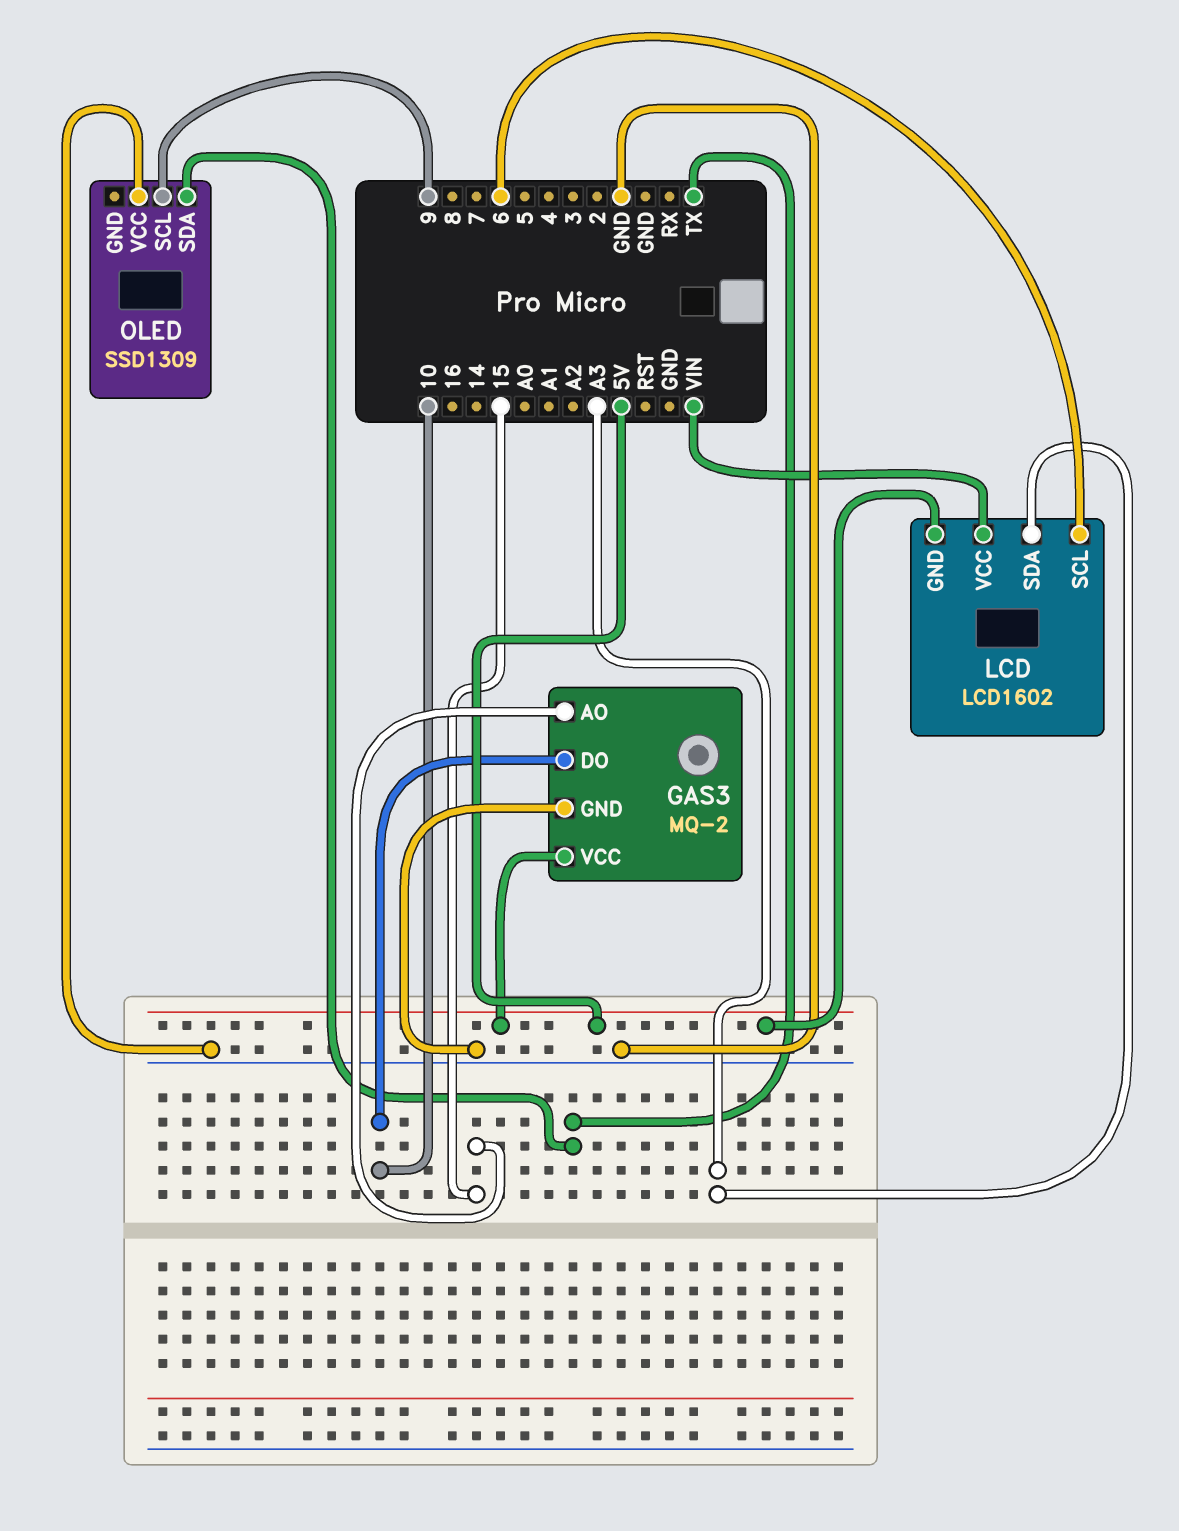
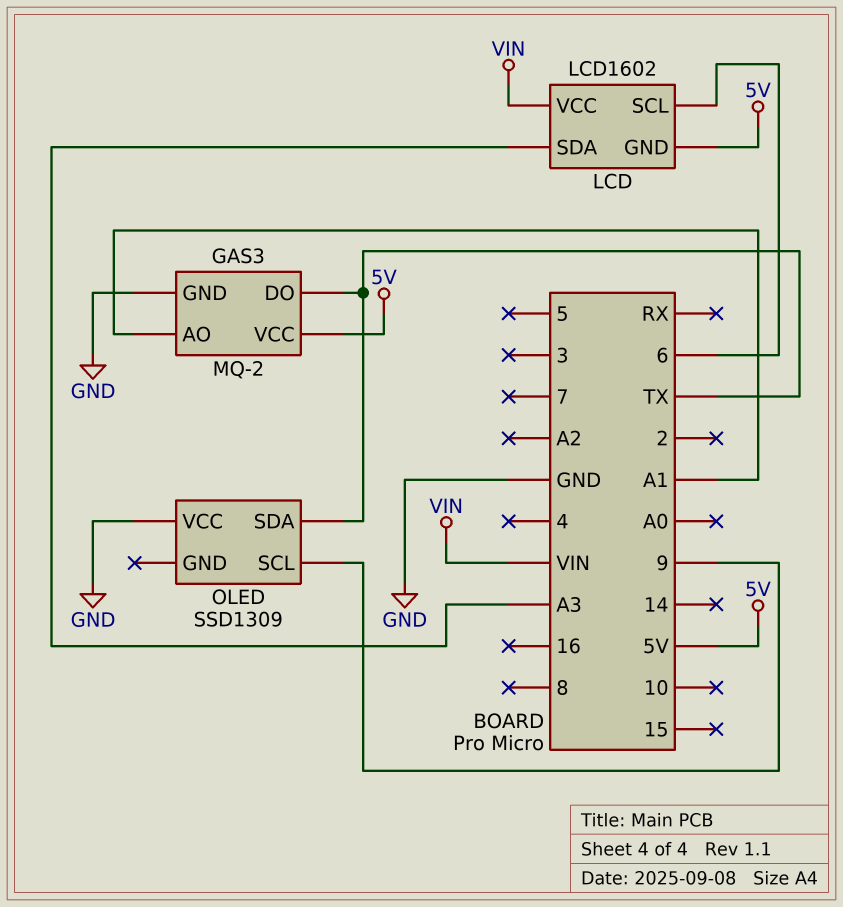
GAS3 pin AO: 15 -> A1
GAS3 pin DO: 10 -> TX

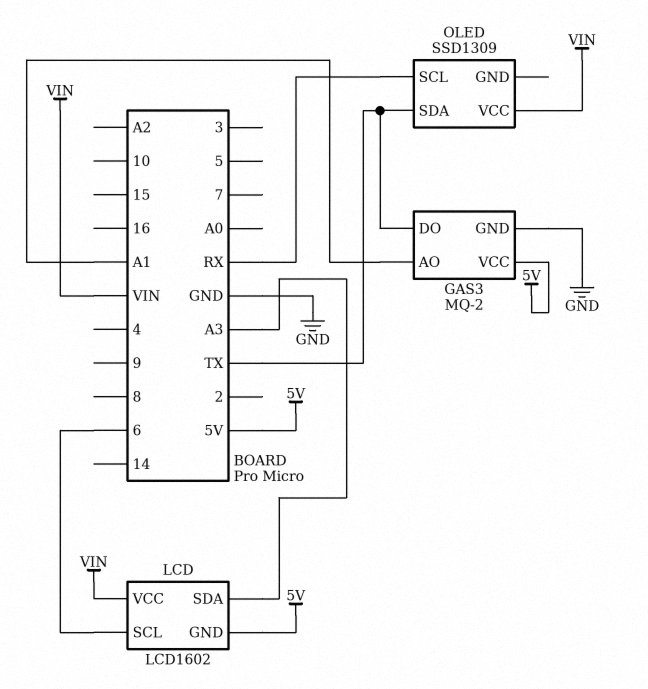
OLED pin SCL: 9 -> RX
OLED pin VCC: GND -> VIN

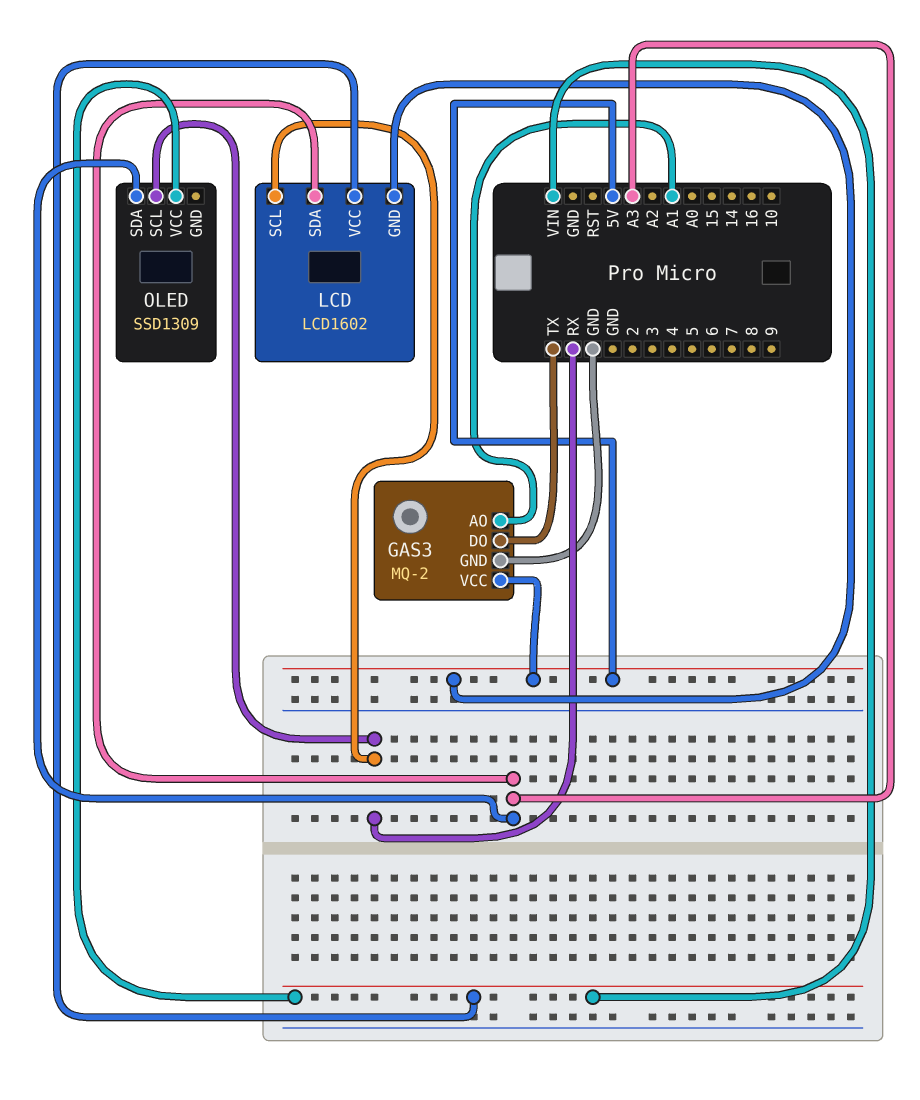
LCD pin SCL: 6 -> RX
OLED pin SDA: TX -> A3

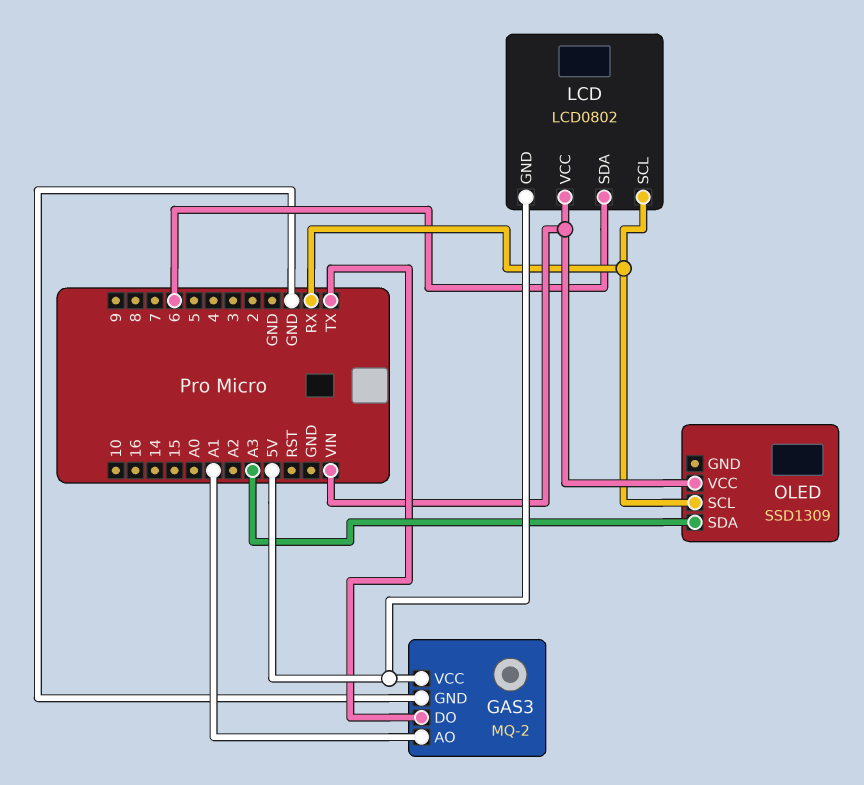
LCD: LCD1602 -> LCD0802
LCD pin SDA: A3 -> 6

